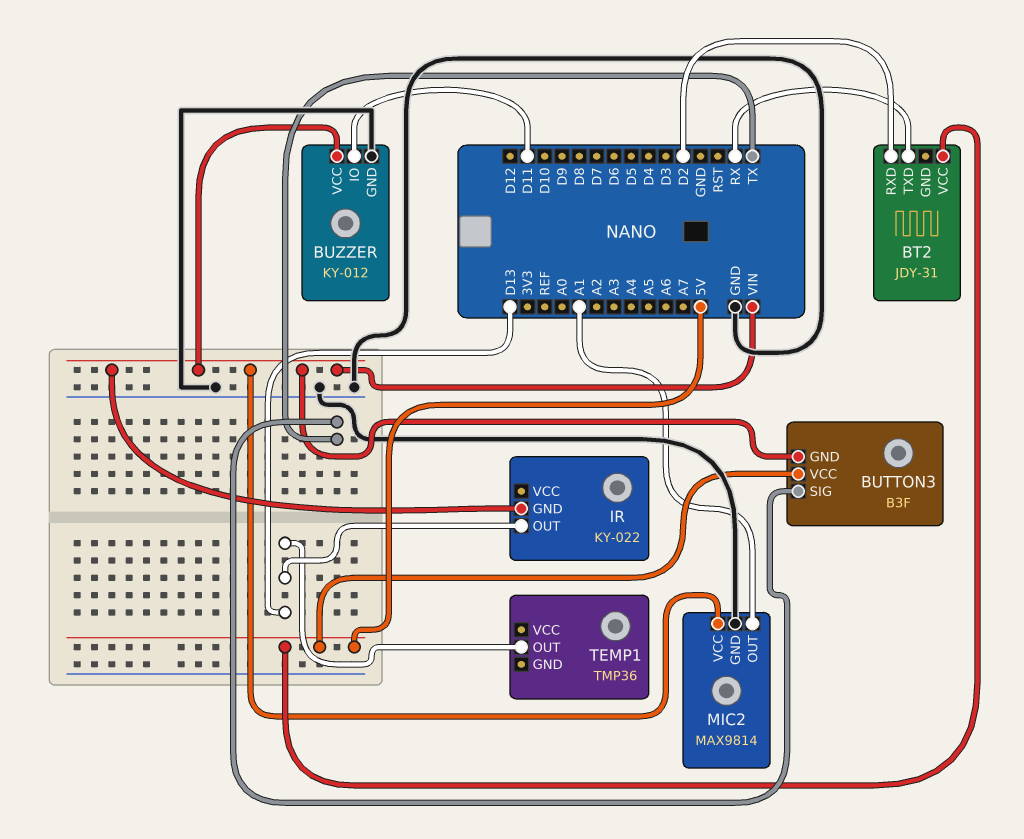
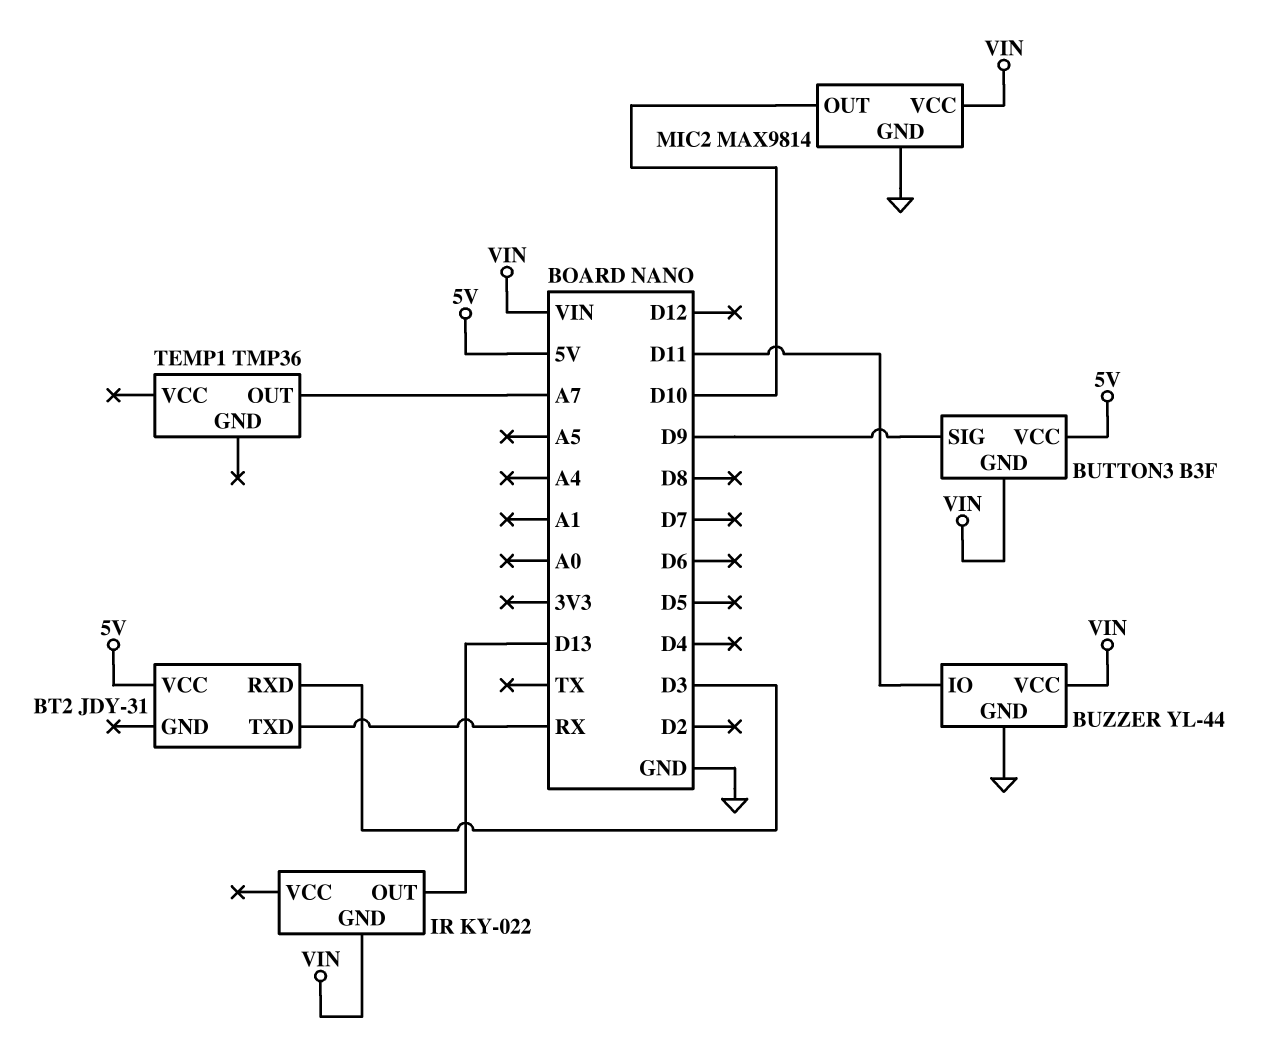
BT2 pin RXD: D2 -> D3
BUTTON3 pin SIG: TX -> D9
BUZZER: KY-012 -> YL-44
MIC2 pin OUT: A1 -> D10
TEMP1 pin OUT: D13 -> A7

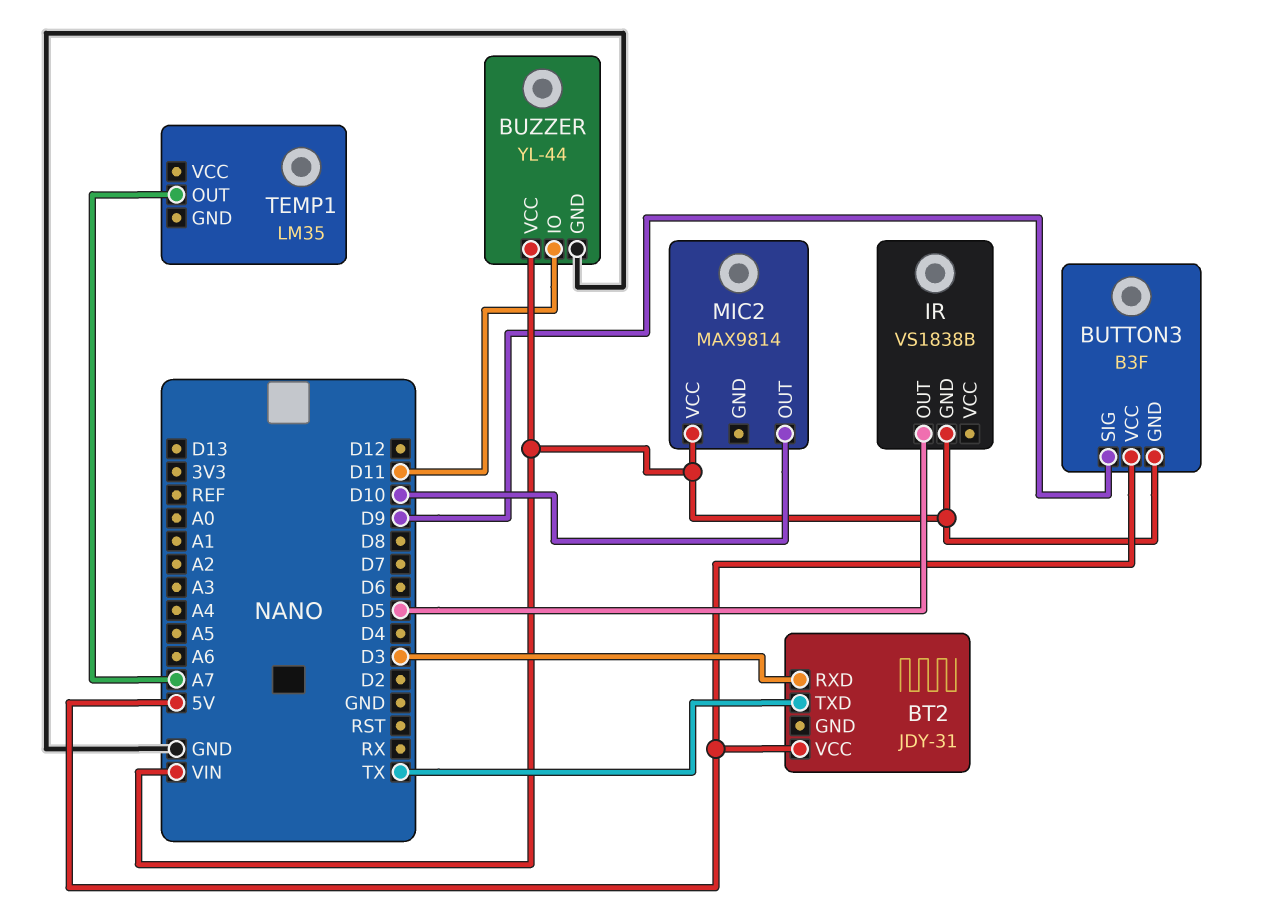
BT2 pin TXD: RX -> TX
IR: KY-022 -> VS1838B
IR pin OUT: D13 -> D5
MIC2 pin GND: GND -> none
TEMP1: TMP36 -> LM35

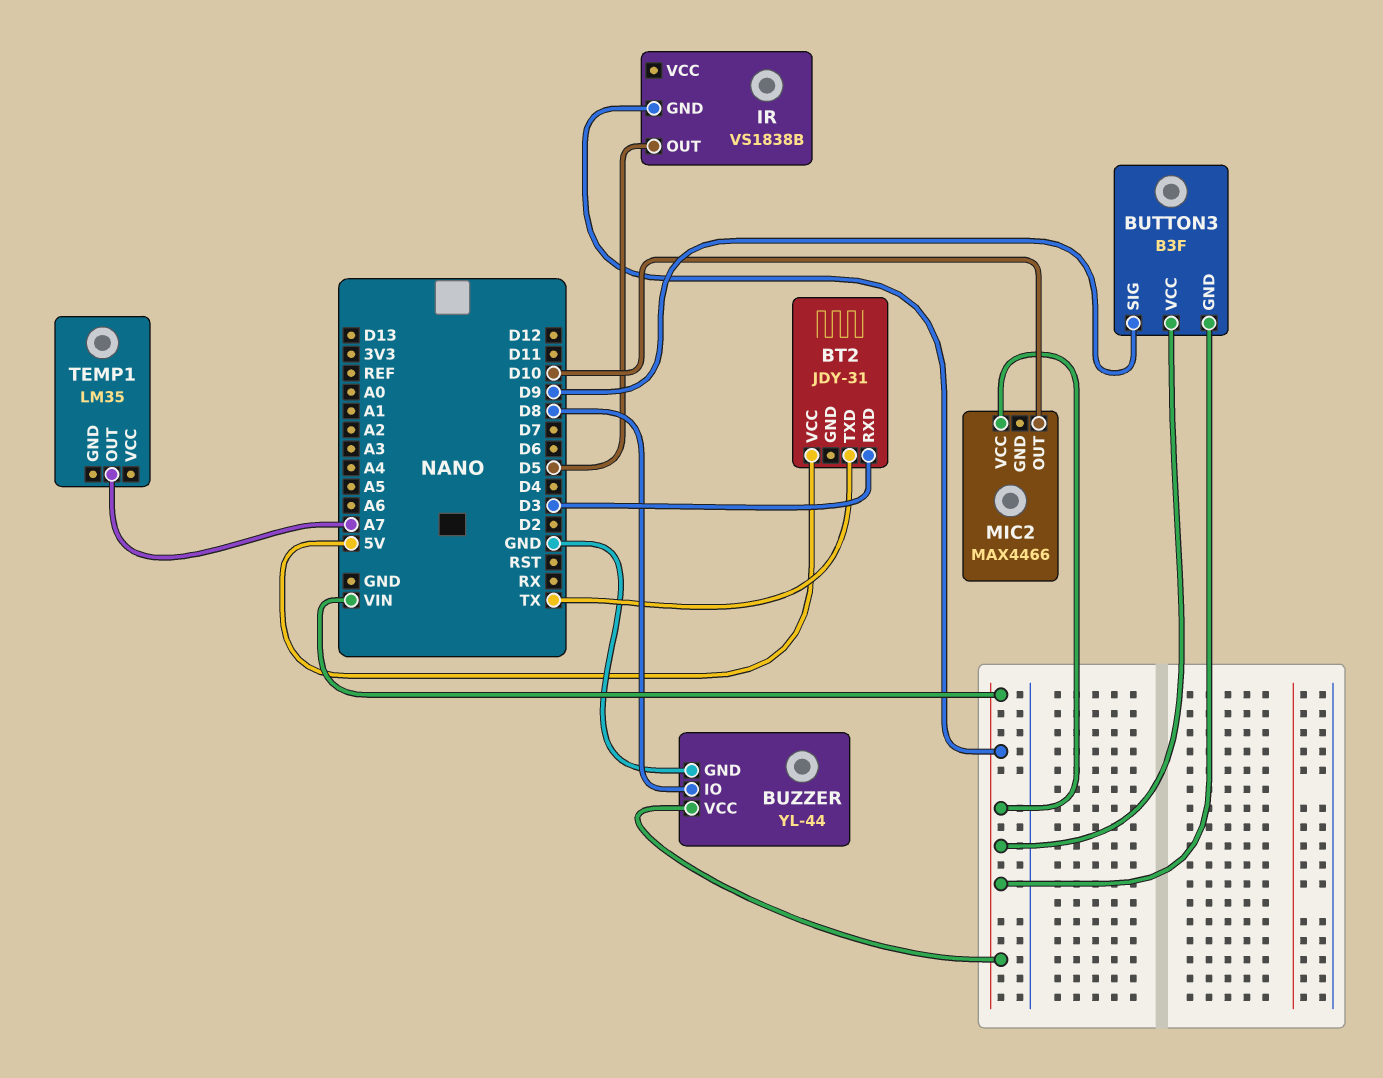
BUTTON3 pin VCC: 5V -> VIN
BUZZER pin IO: D11 -> D8
MIC2: MAX9814 -> MAX4466

